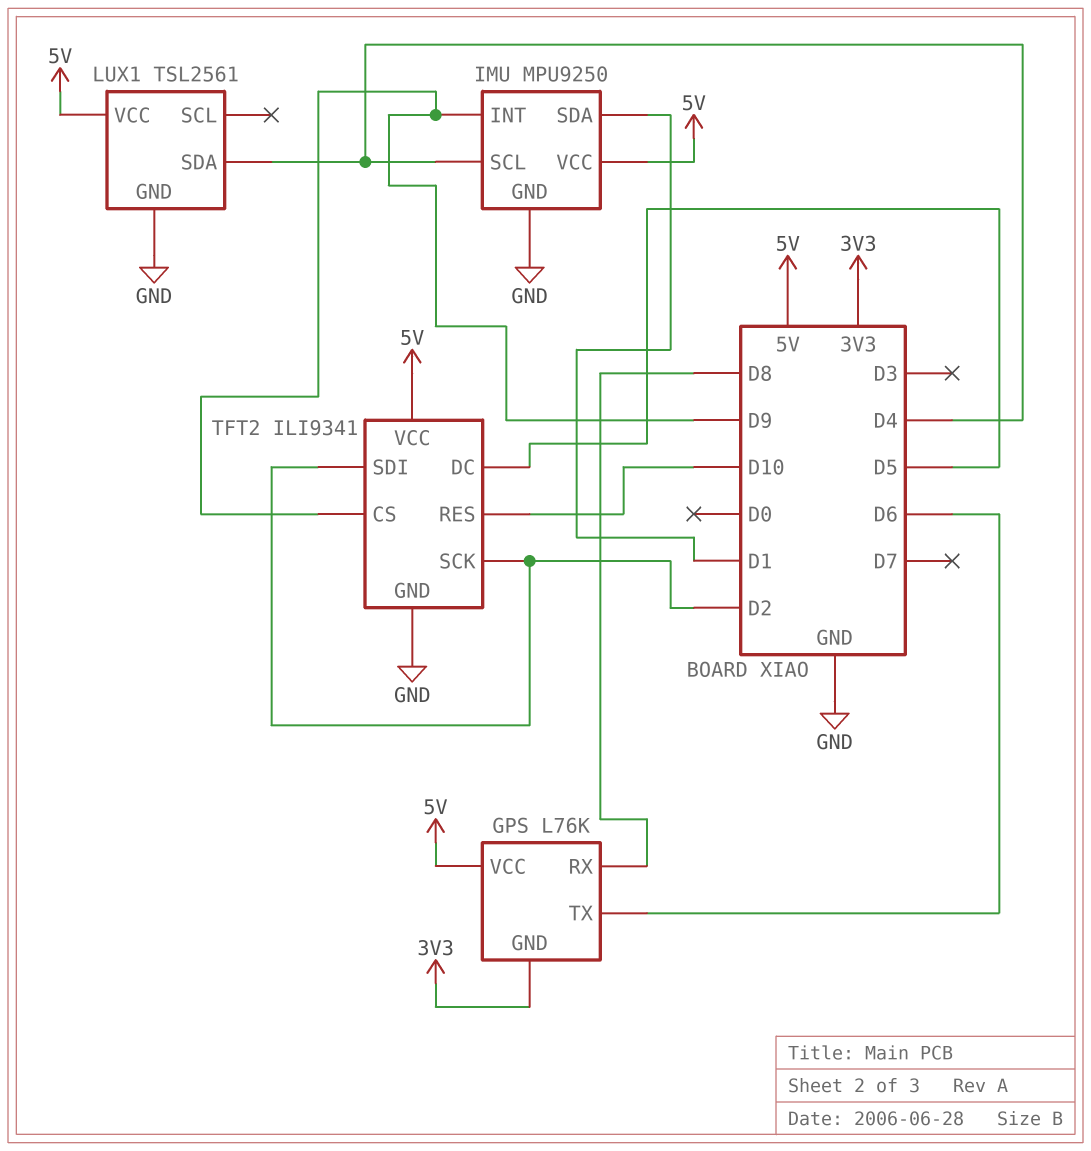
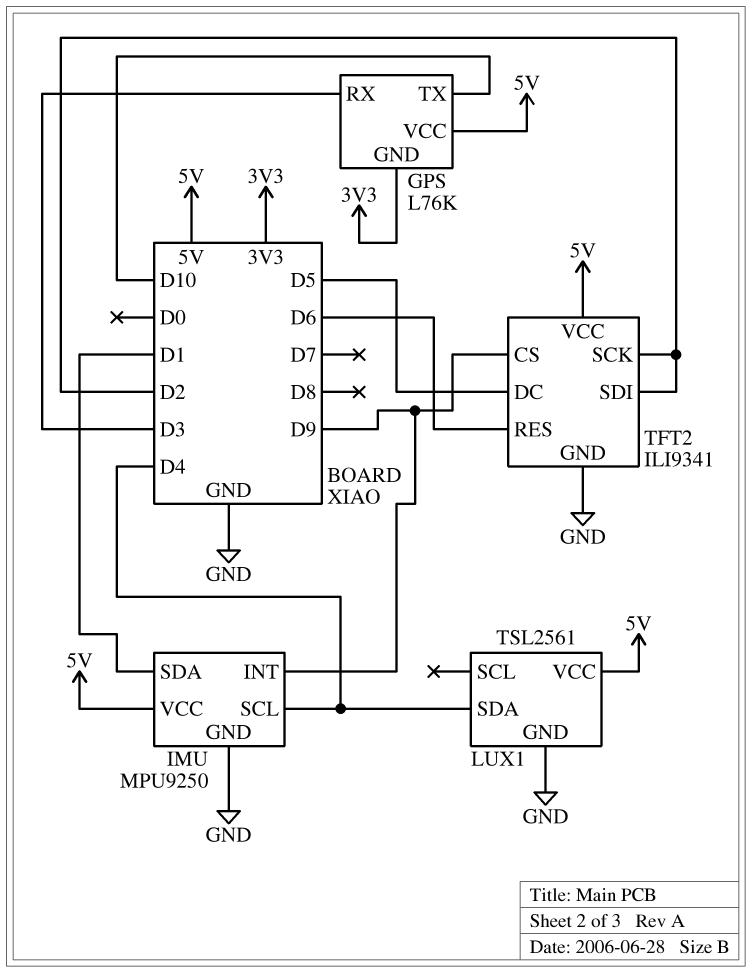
GPS pin RX: D8 -> D3
GPS pin TX: D6 -> D10
TFT2 pin RES: D10 -> D6

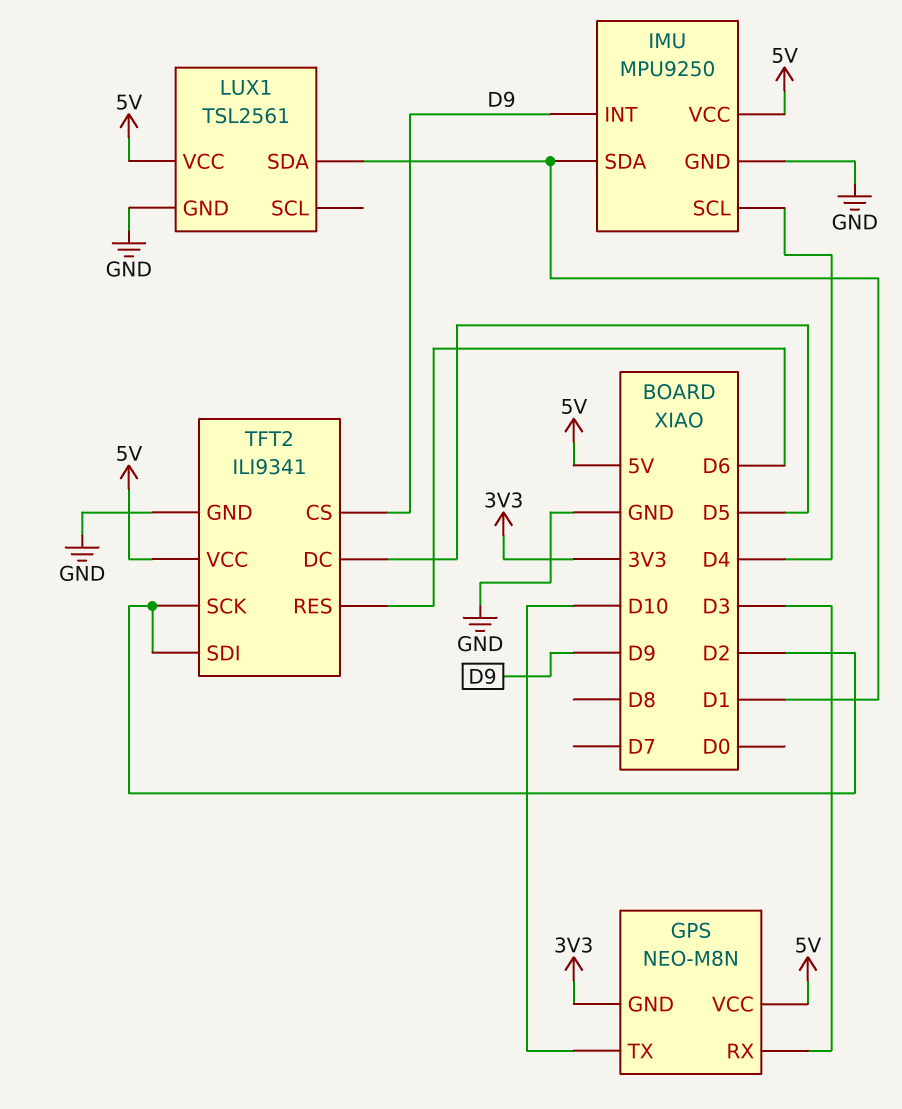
GPS: L76K -> NEO-M8N
LUX1 pin SDA: D4 -> D1

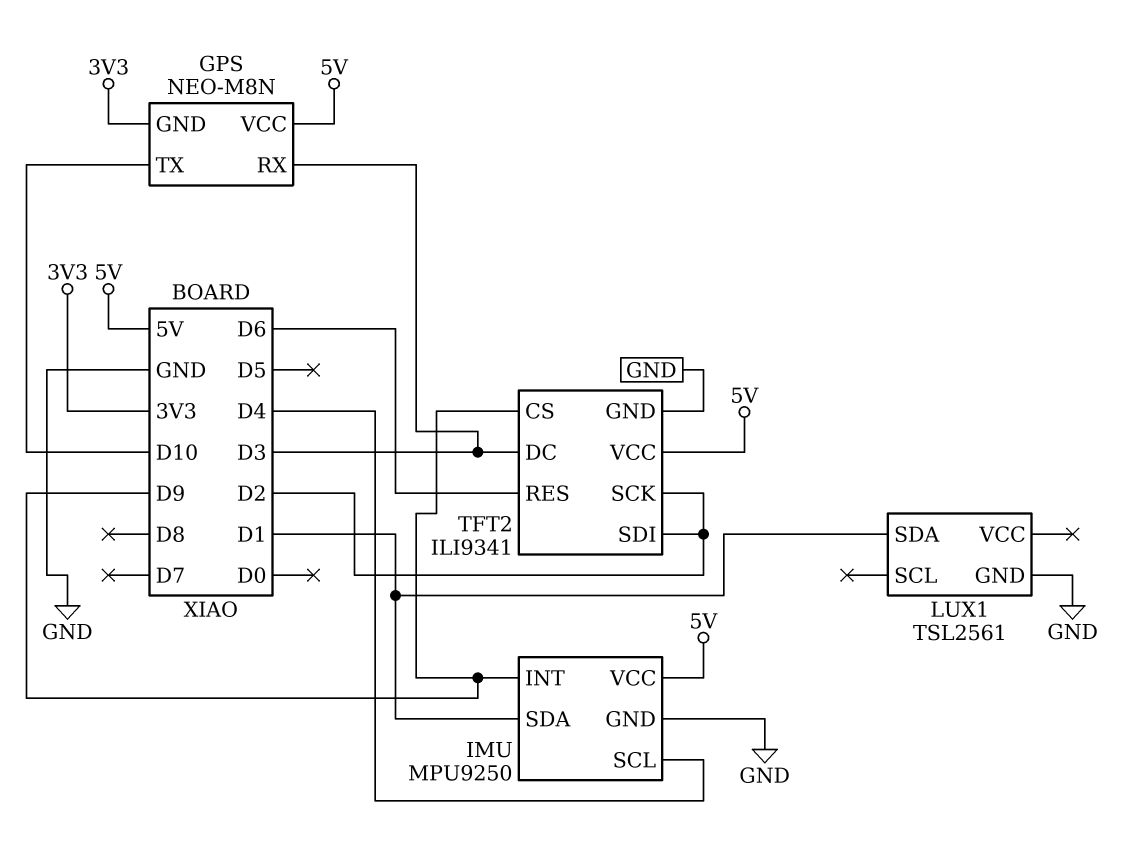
LUX1 pin VCC: 5V -> none
TFT2 pin DC: D5 -> D3

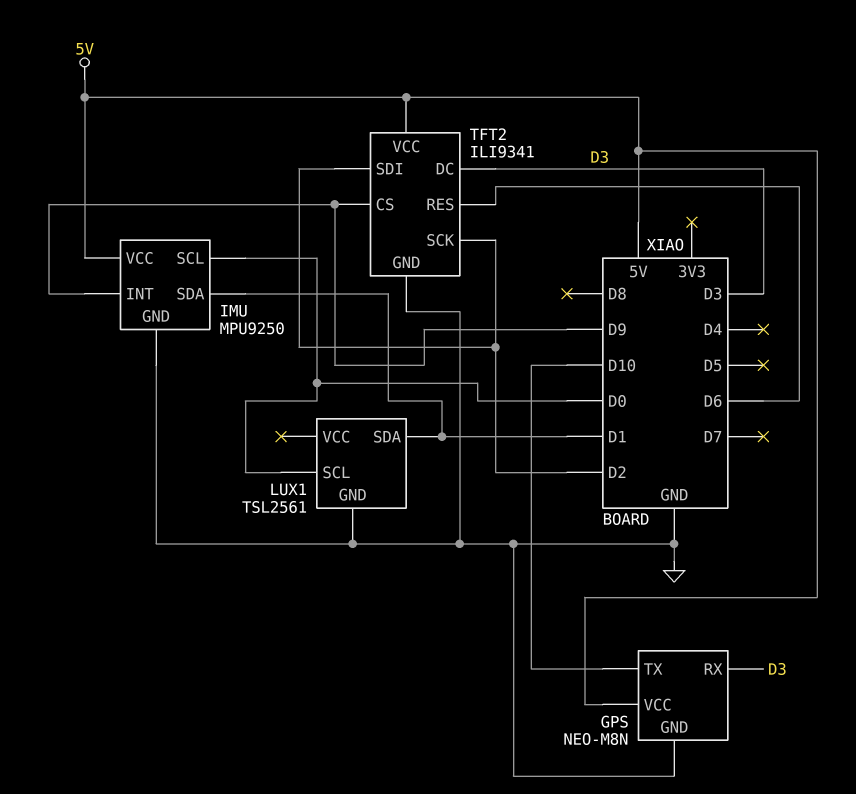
GPS pin GND: 3V3 -> GND
IMU pin SCL: D4 -> D0
LUX1 pin SCL: none -> D0

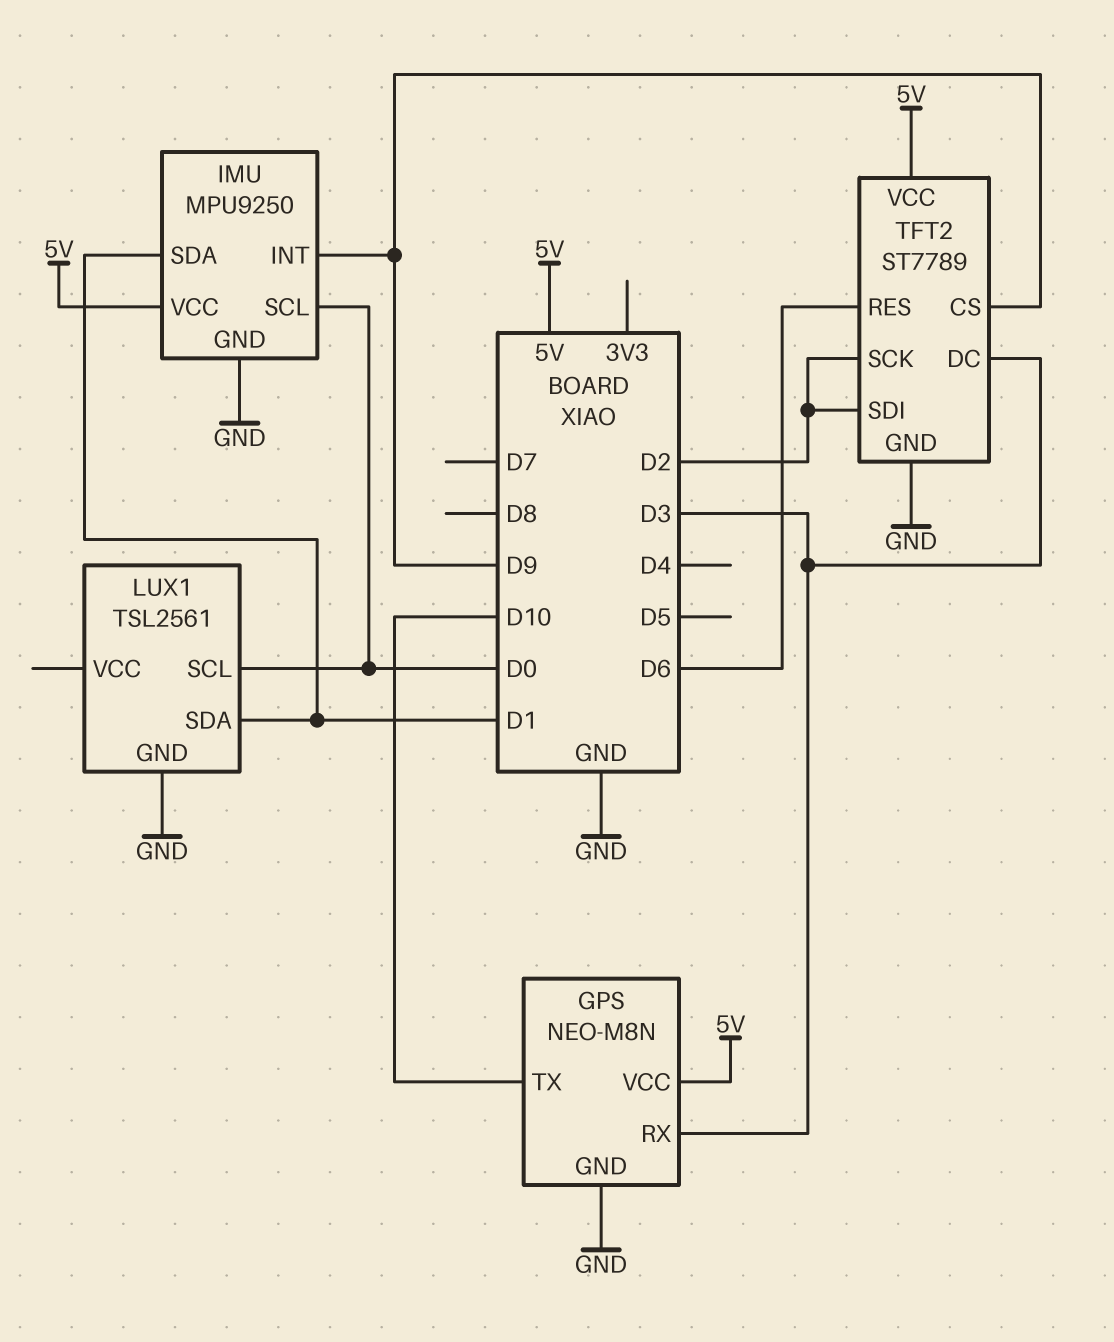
TFT2: ILI9341 -> ST7789

